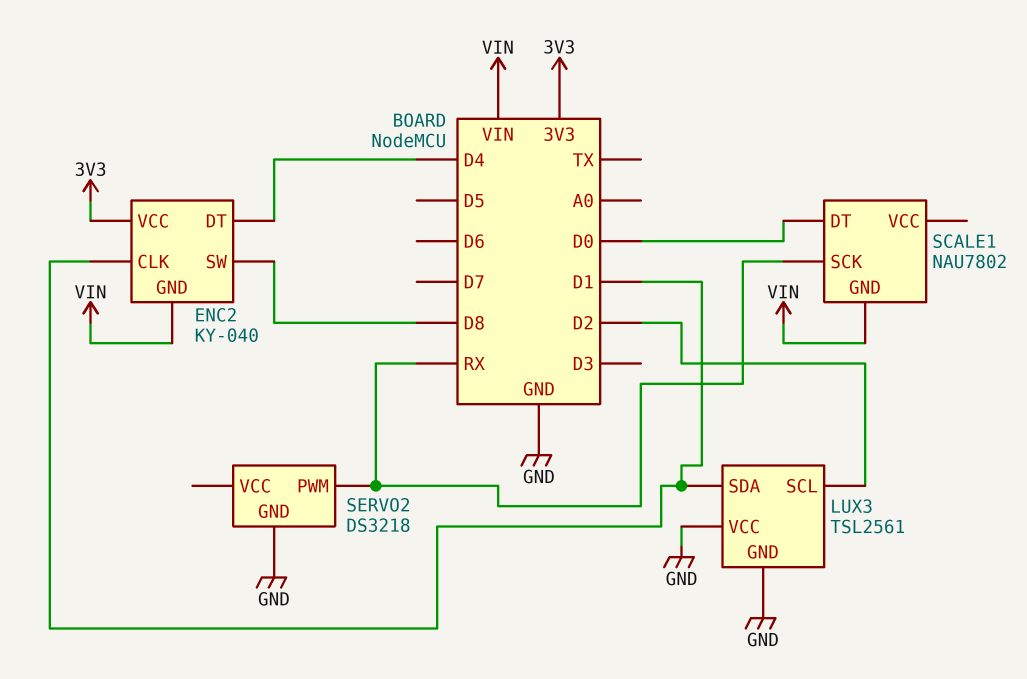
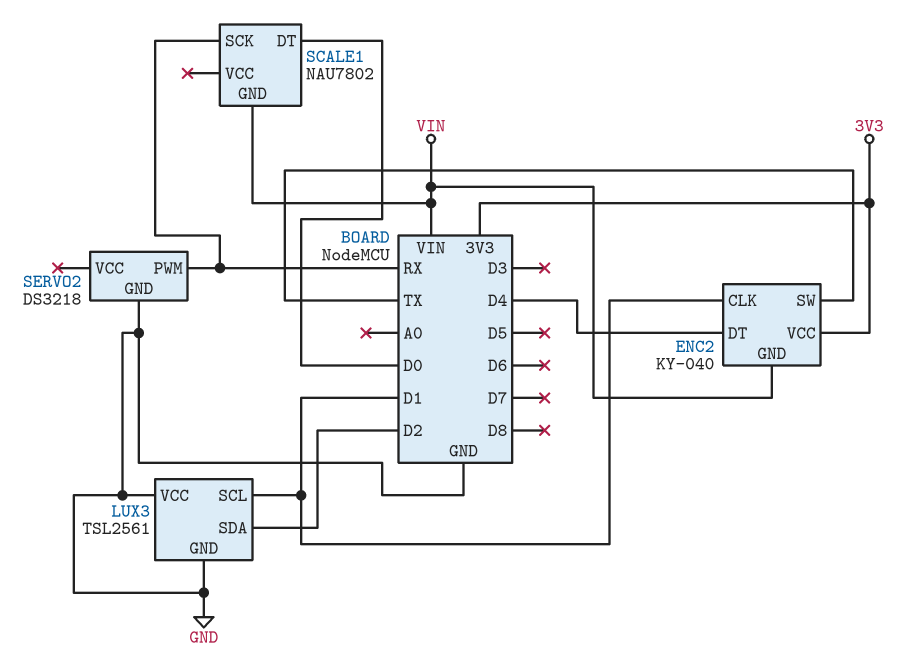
ENC2 pin SW: D8 -> TX
LUX3 pin SCL: D2 -> D1
LUX3 pin SDA: D1 -> D2

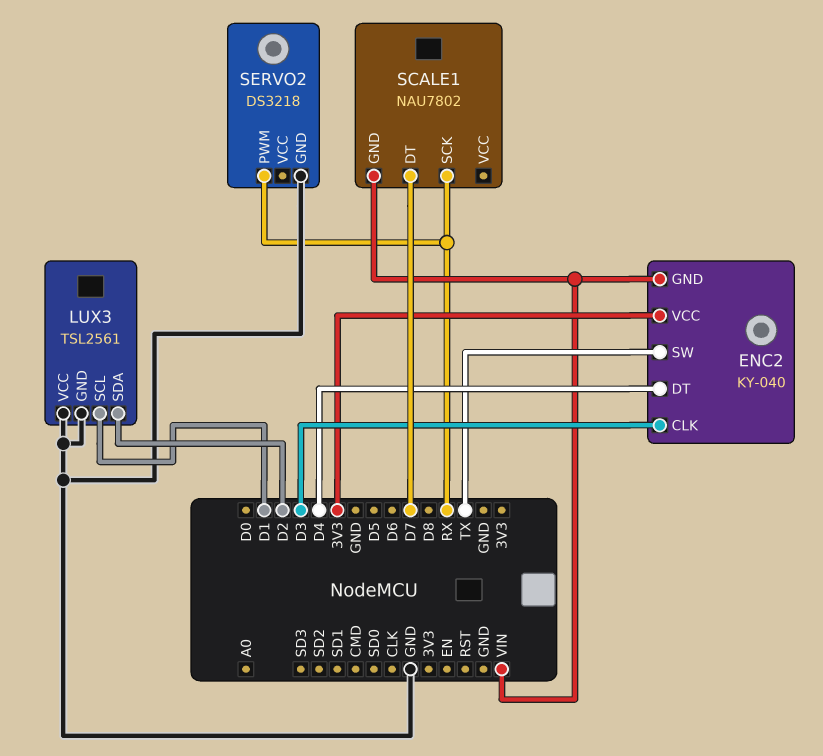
ENC2 pin CLK: D1 -> D3
SCALE1 pin DT: D0 -> D7

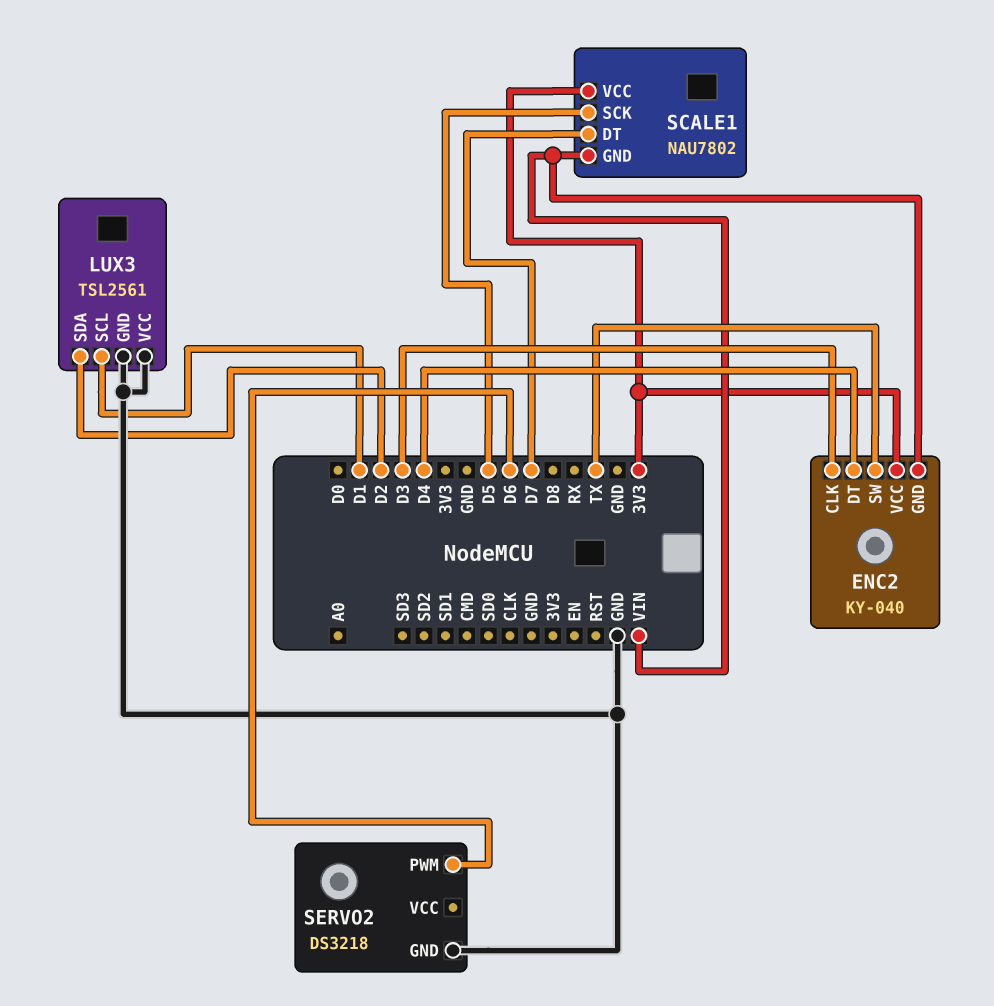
SCALE1 pin SCK: RX -> D5
SCALE1 pin VCC: none -> 3V3
SERVO2 pin PWM: RX -> D6

